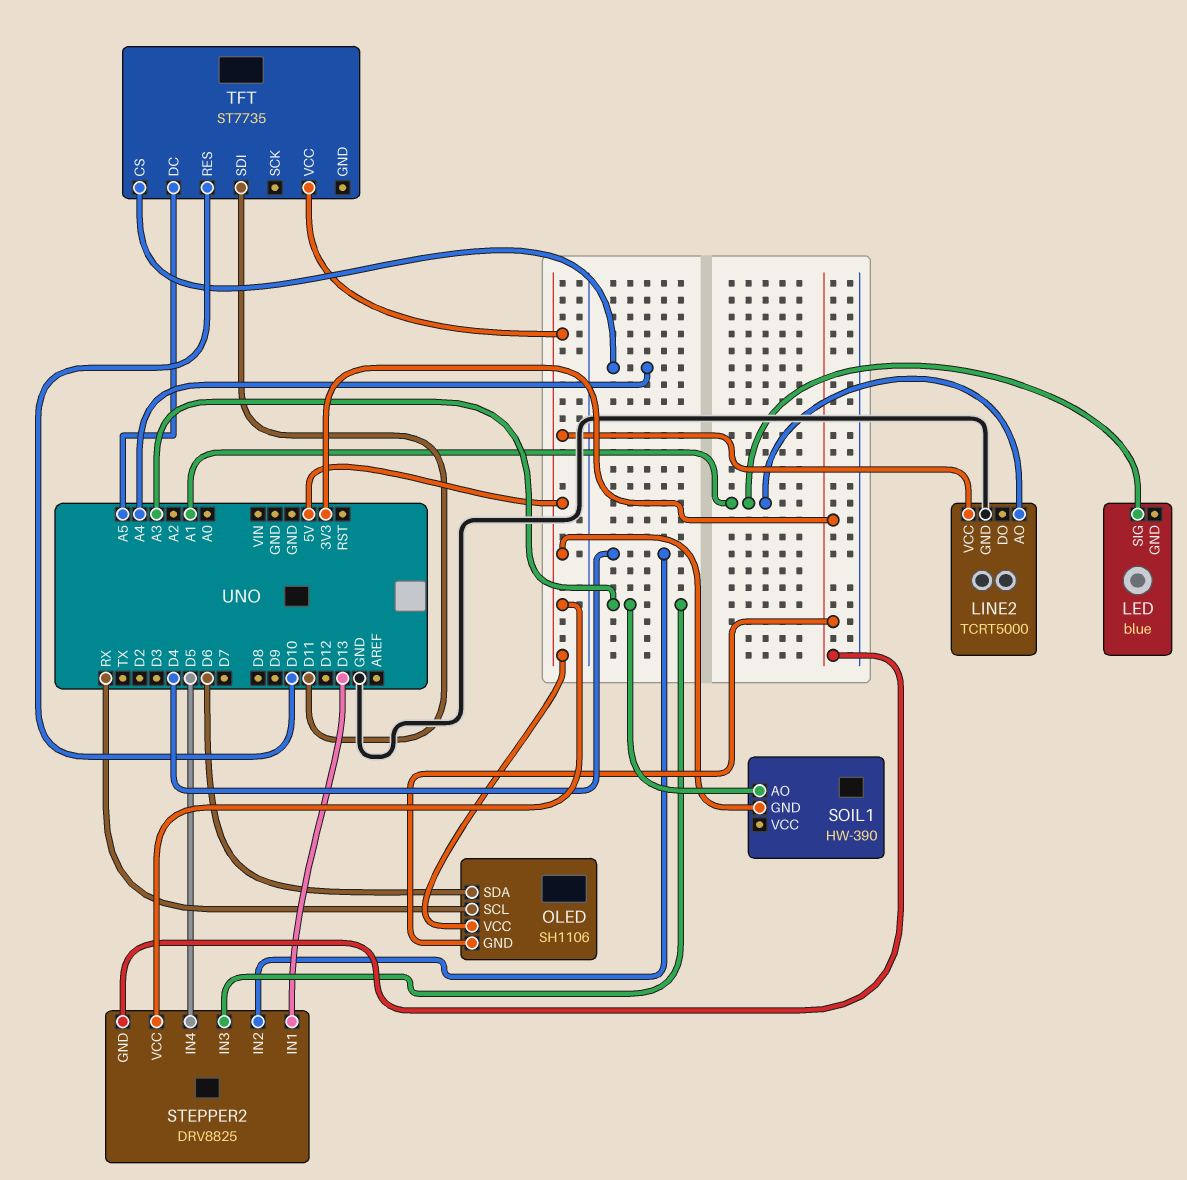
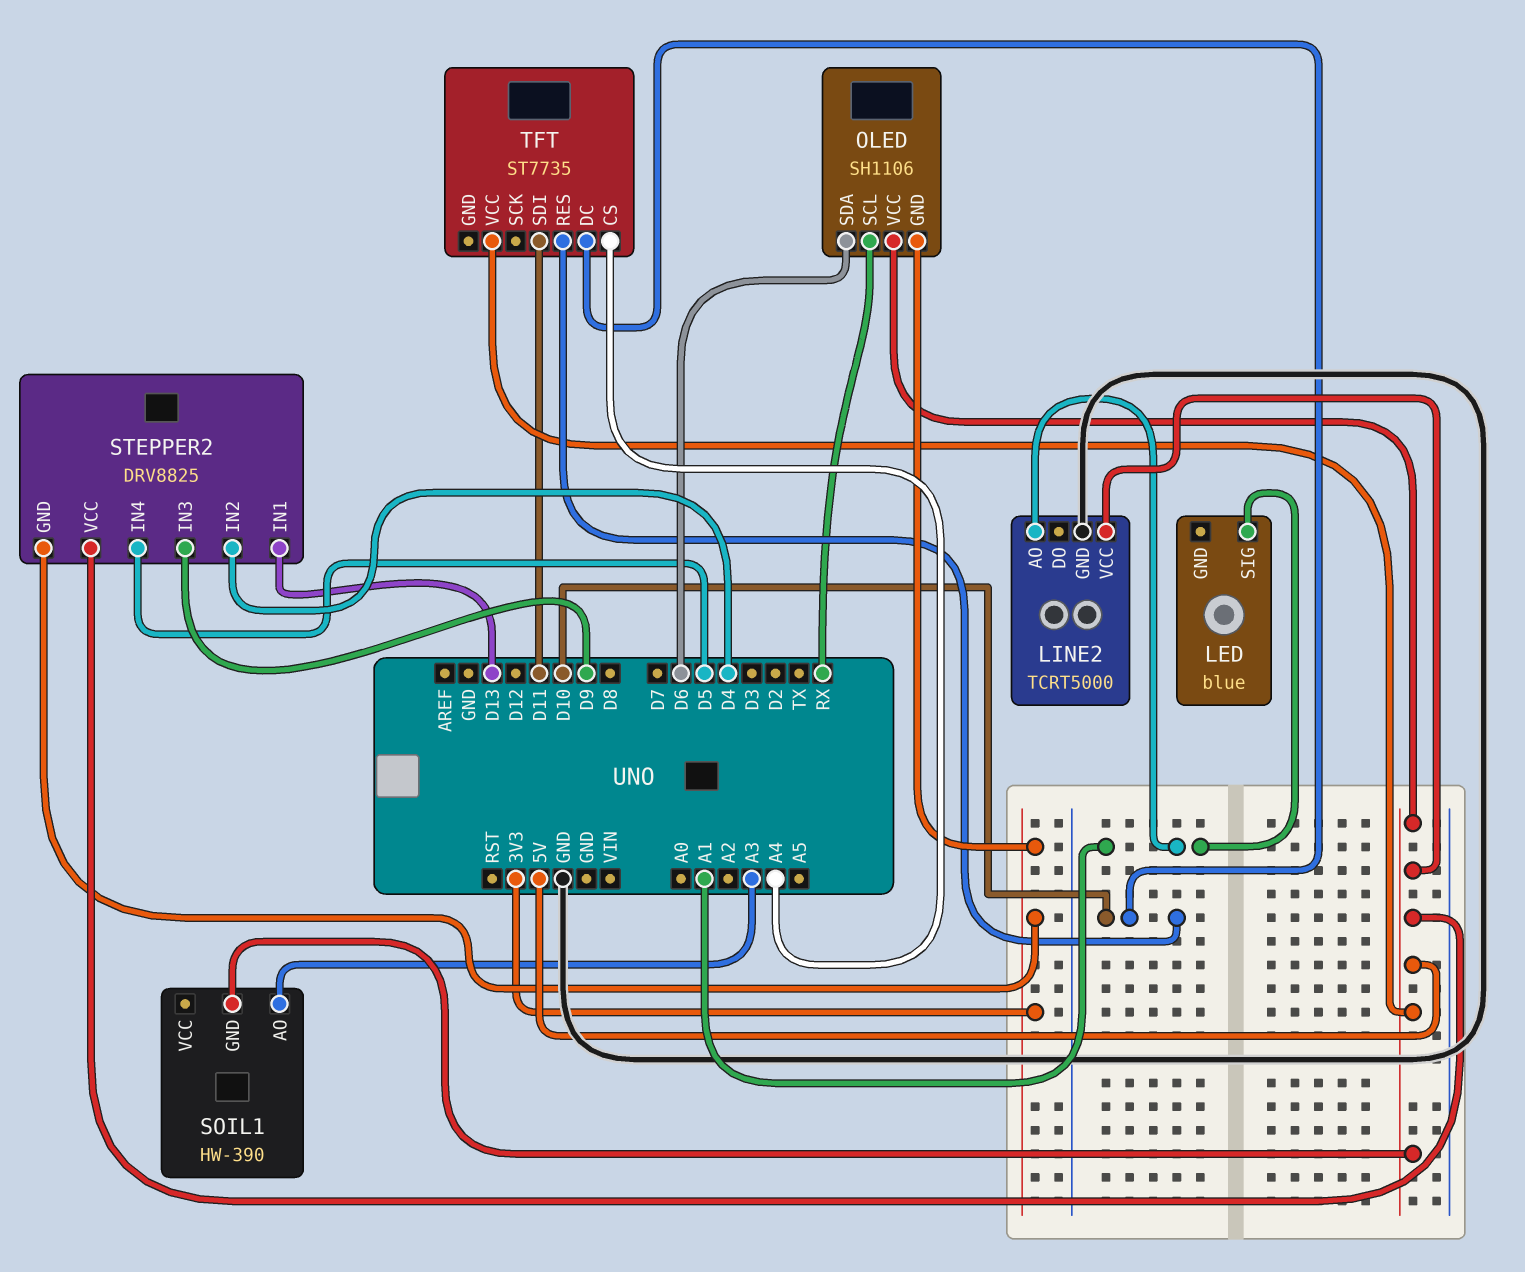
STEPPER2 pin IN3: A3 -> D9
TFT pin DC: A5 -> D10

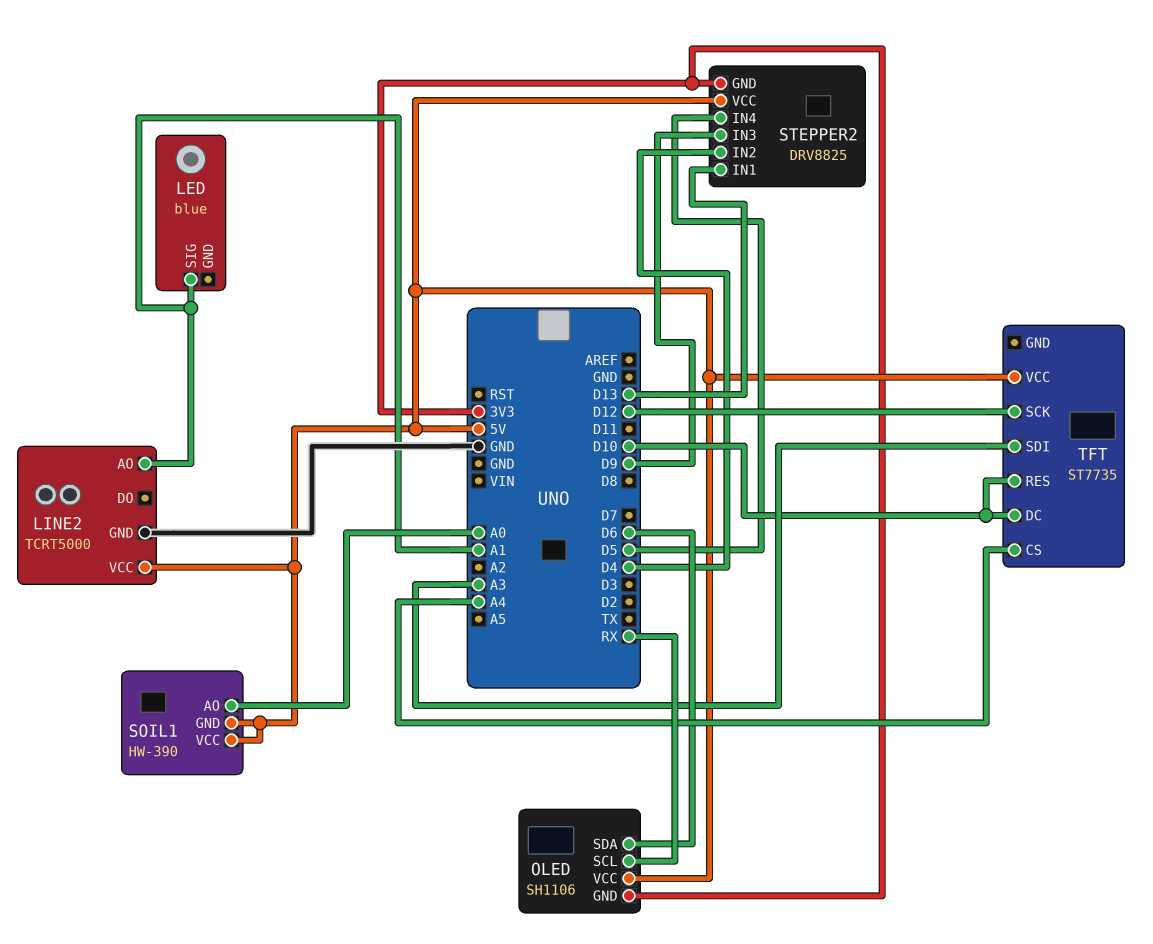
SOIL1 pin AO: A3 -> A0
SOIL1 pin VCC: none -> 5V
TFT pin SCK: none -> D12
TFT pin SDI: D11 -> A3

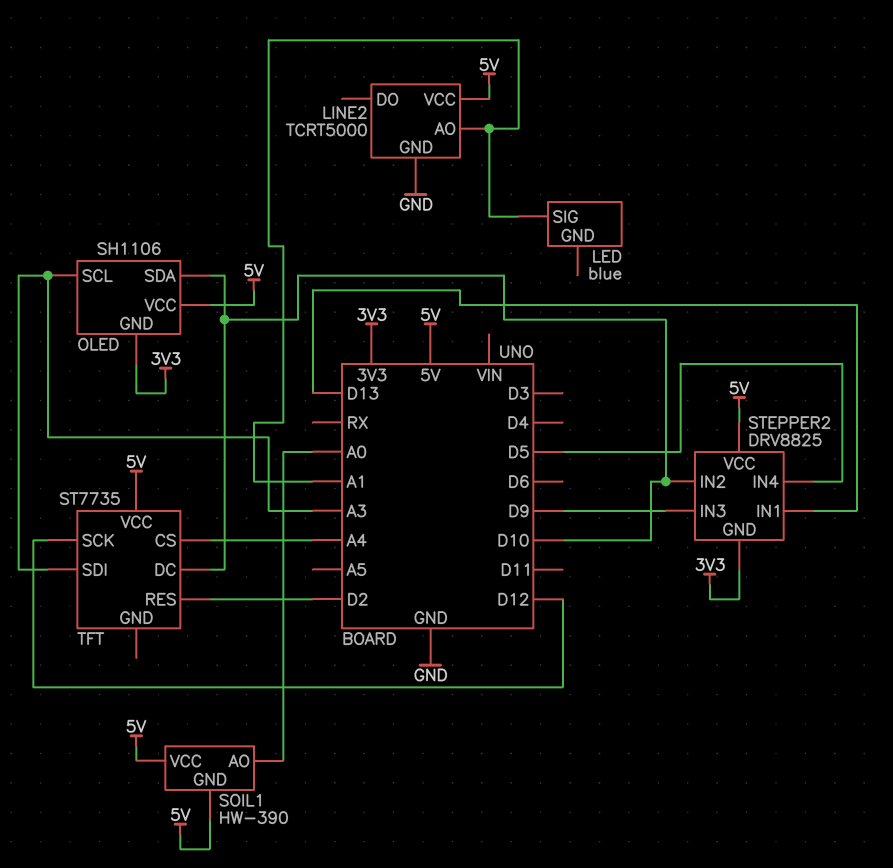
OLED pin SCL: RX -> A3
OLED pin SDA: D6 -> D10
STEPPER2 pin IN2: D4 -> D10
TFT pin RES: D10 -> D2

